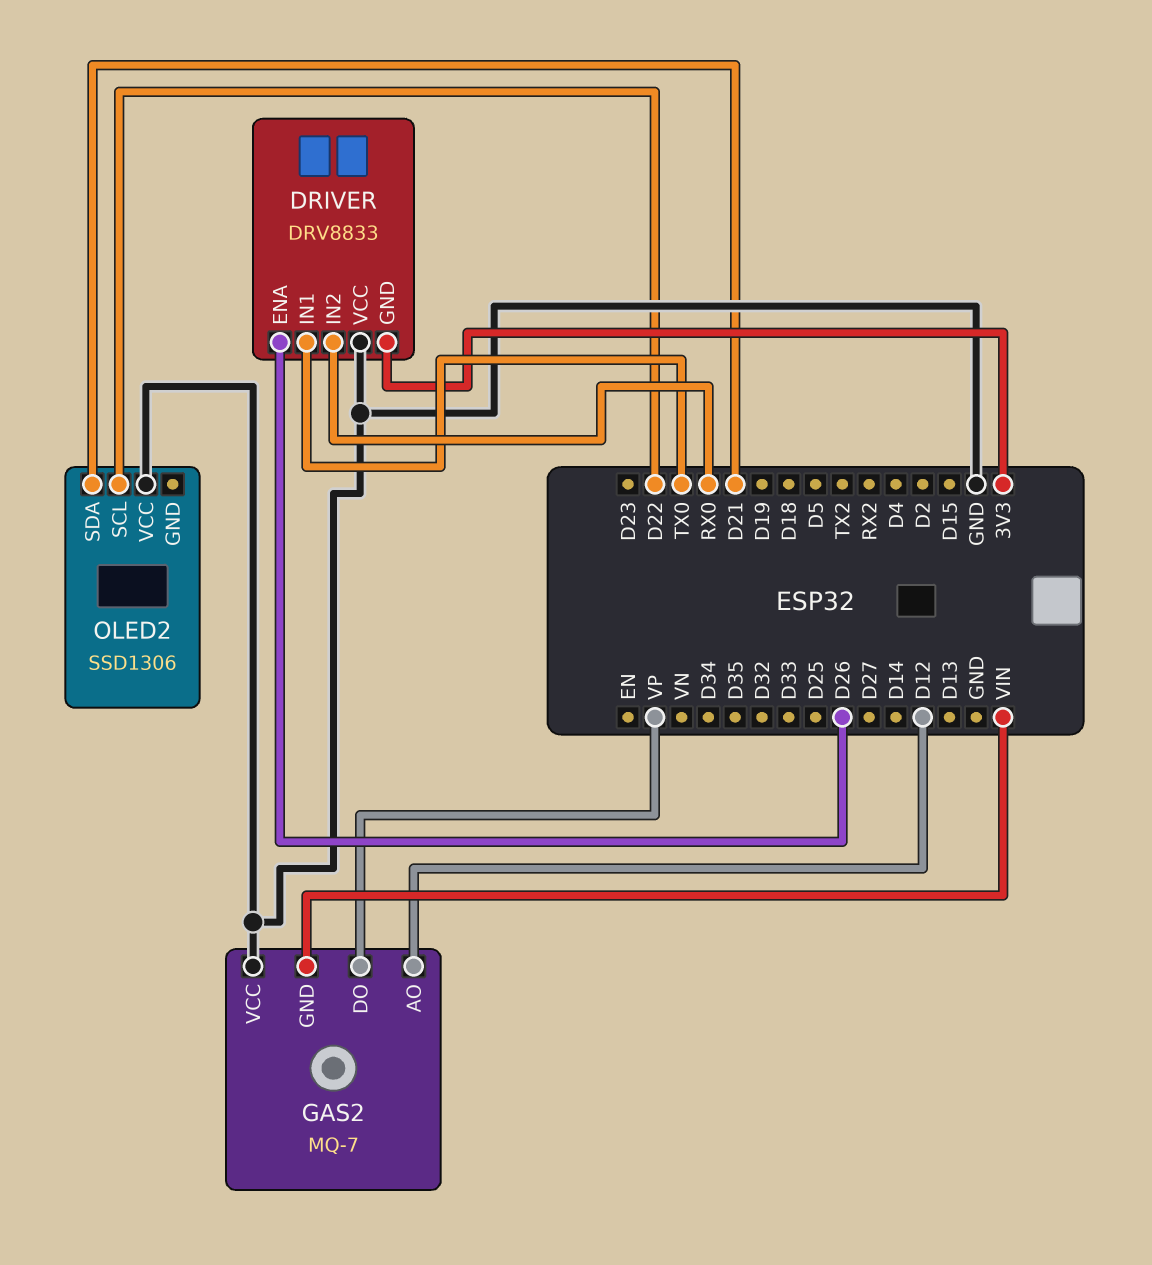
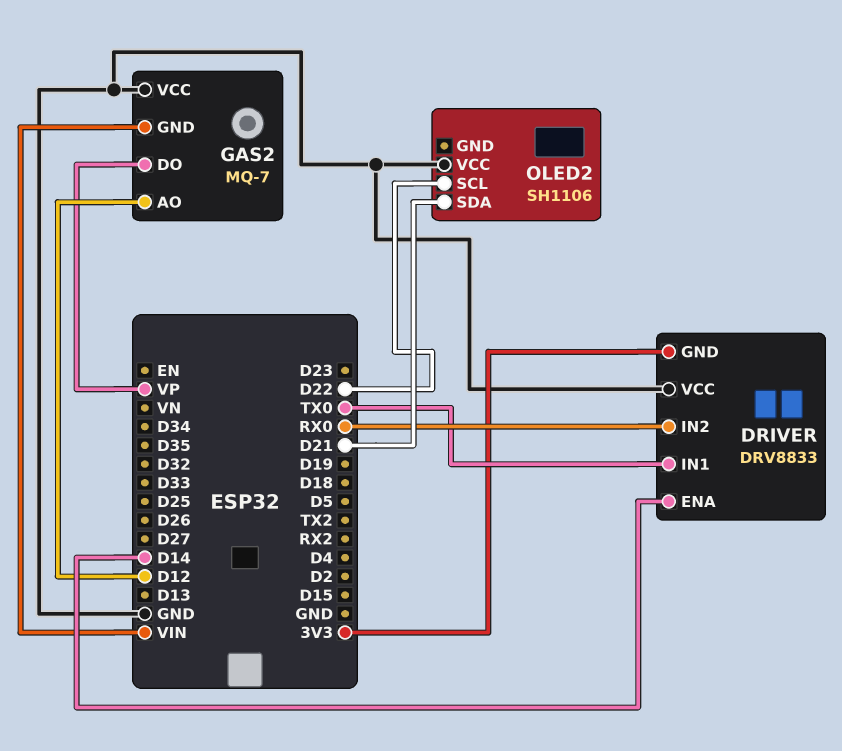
DRIVER pin ENA: D26 -> D14
OLED2: SSD1306 -> SH1106

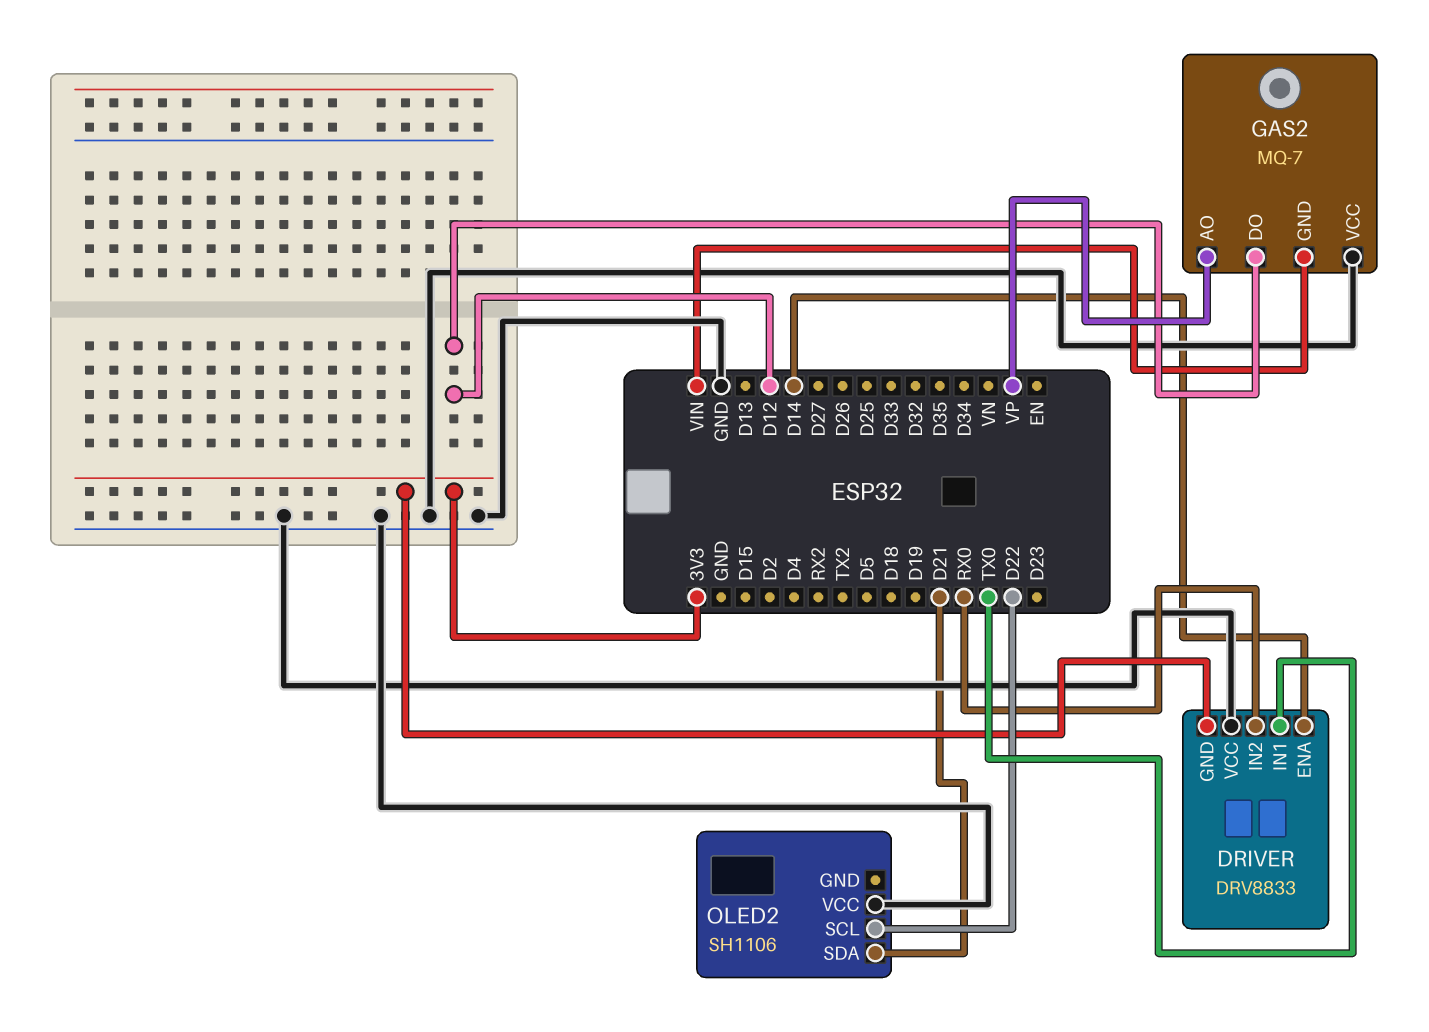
GAS2 pin AO: D12 -> VP
GAS2 pin DO: VP -> D12

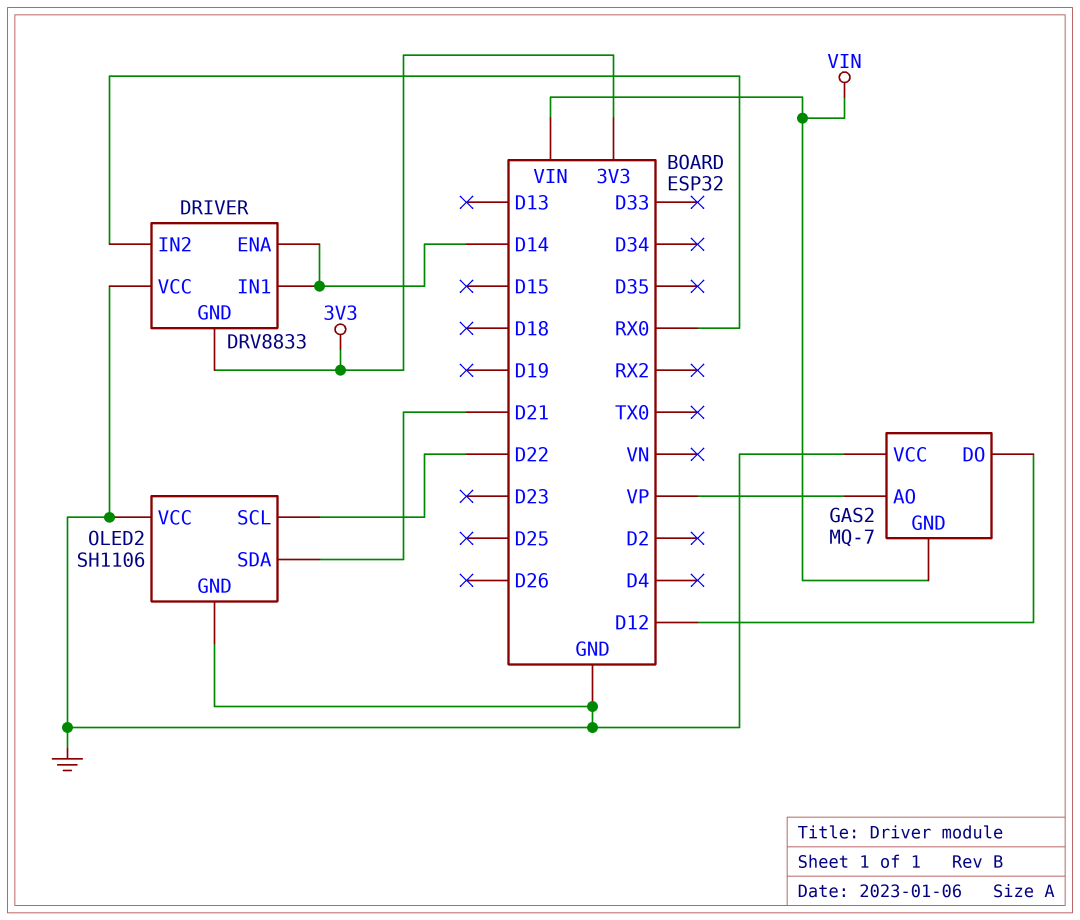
DRIVER pin IN1: TX0 -> D14
OLED2 pin GND: none -> GND

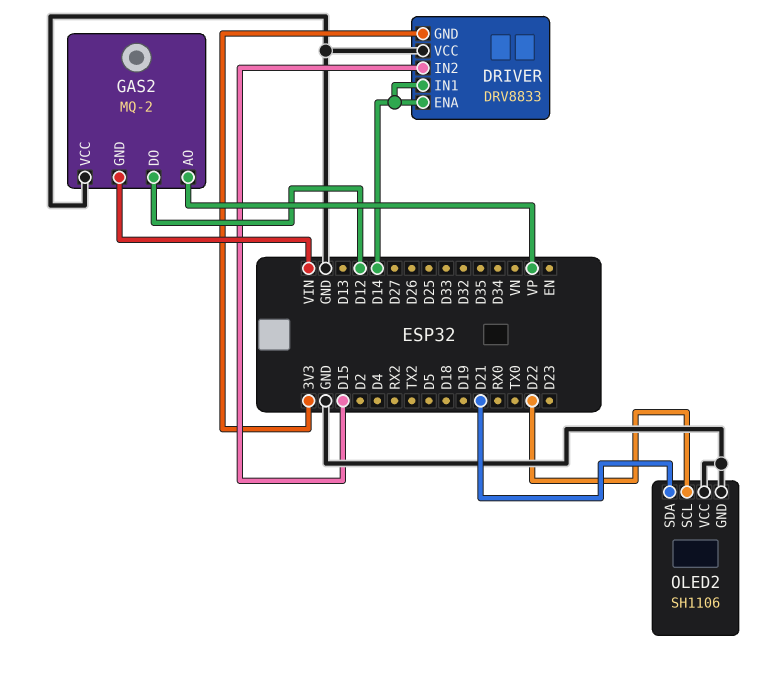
DRIVER pin IN2: RX0 -> D15
GAS2: MQ-7 -> MQ-2

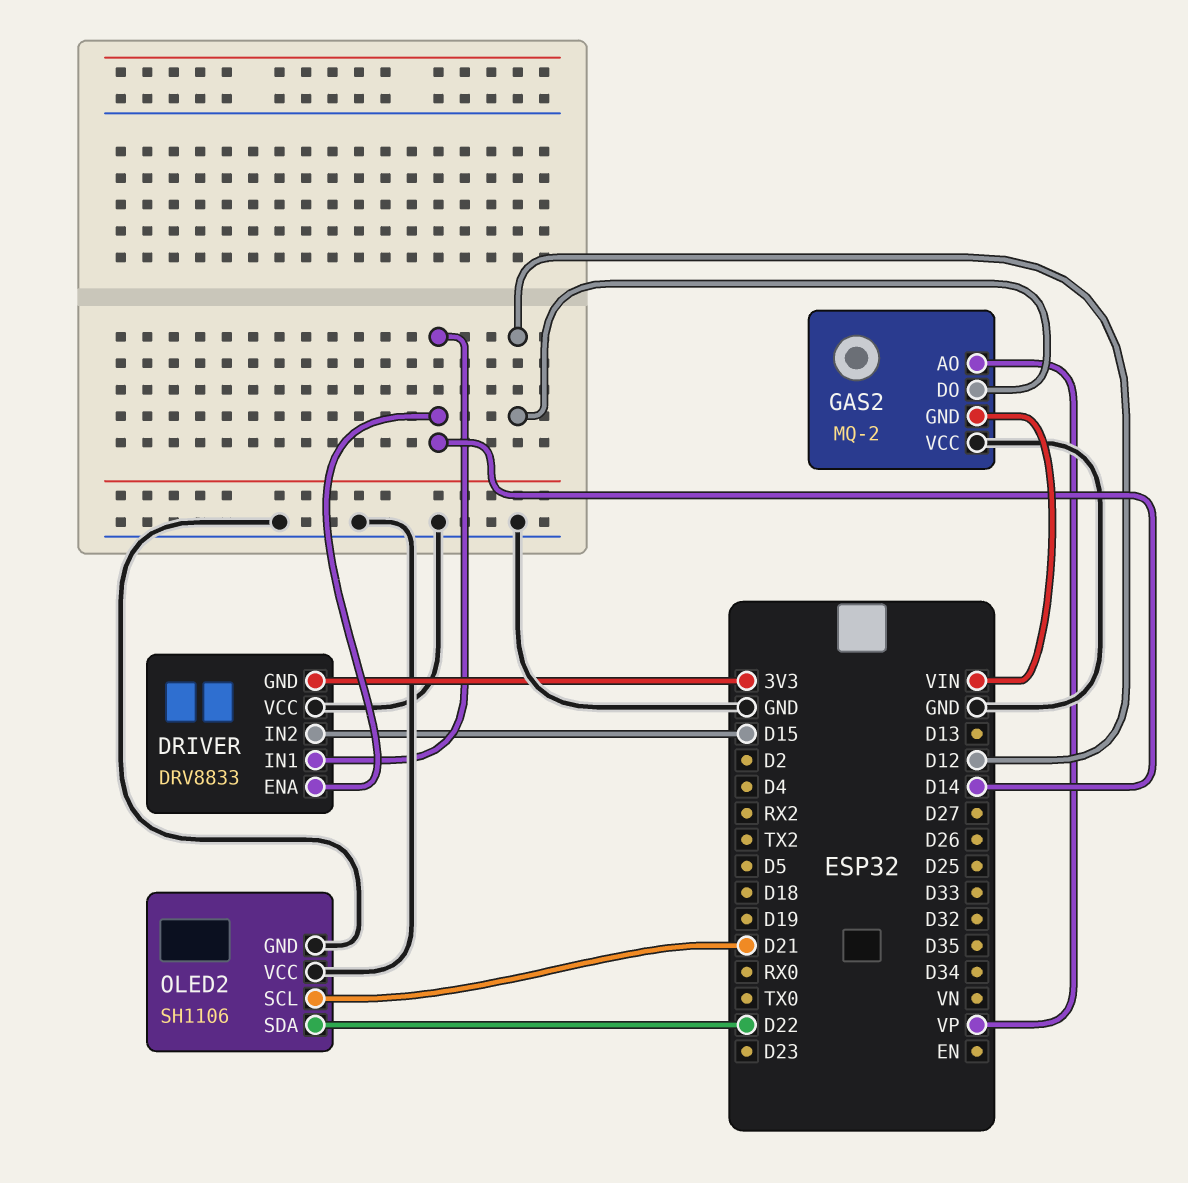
OLED2 pin SCL: D22 -> D21
OLED2 pin SDA: D21 -> D22

